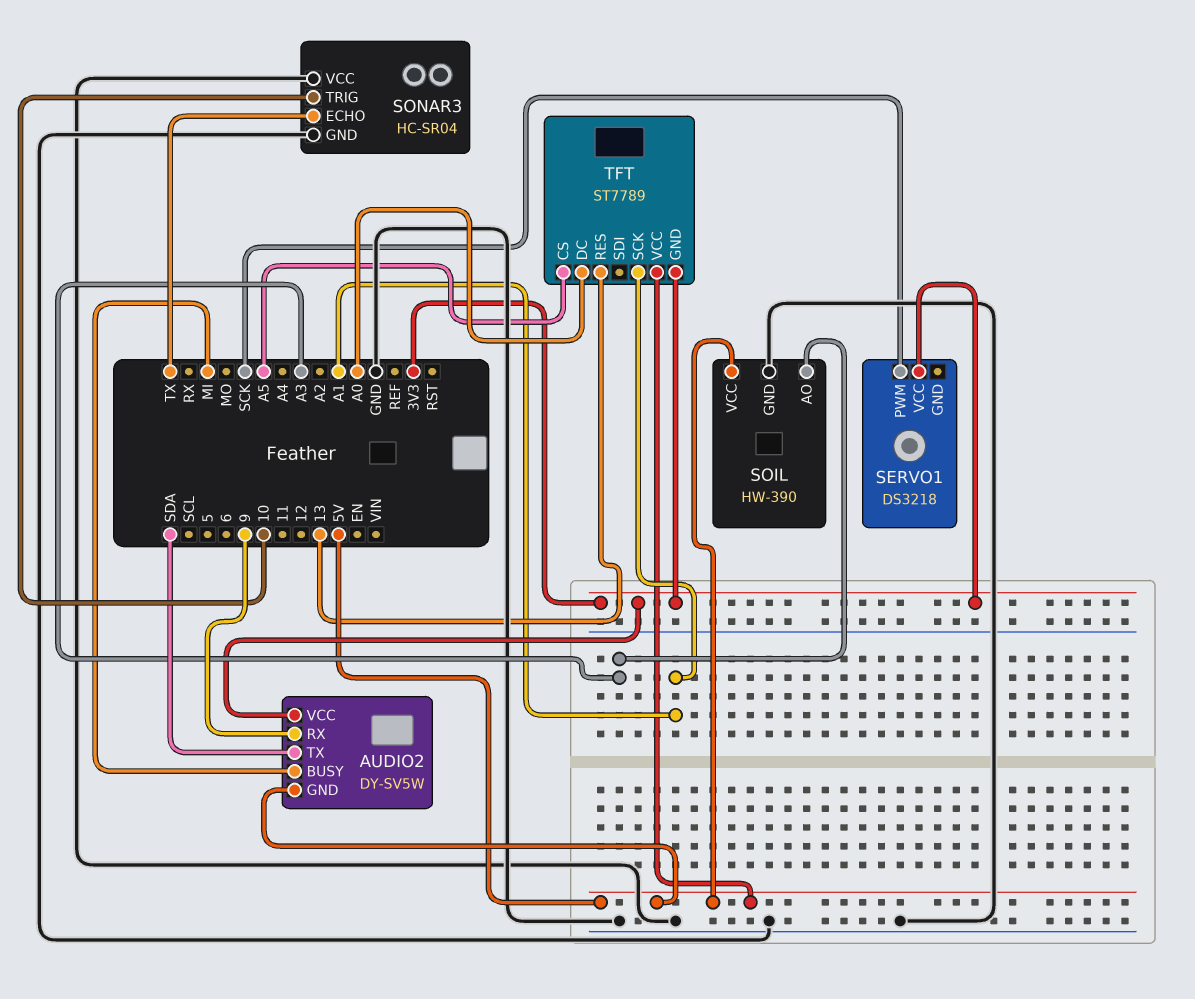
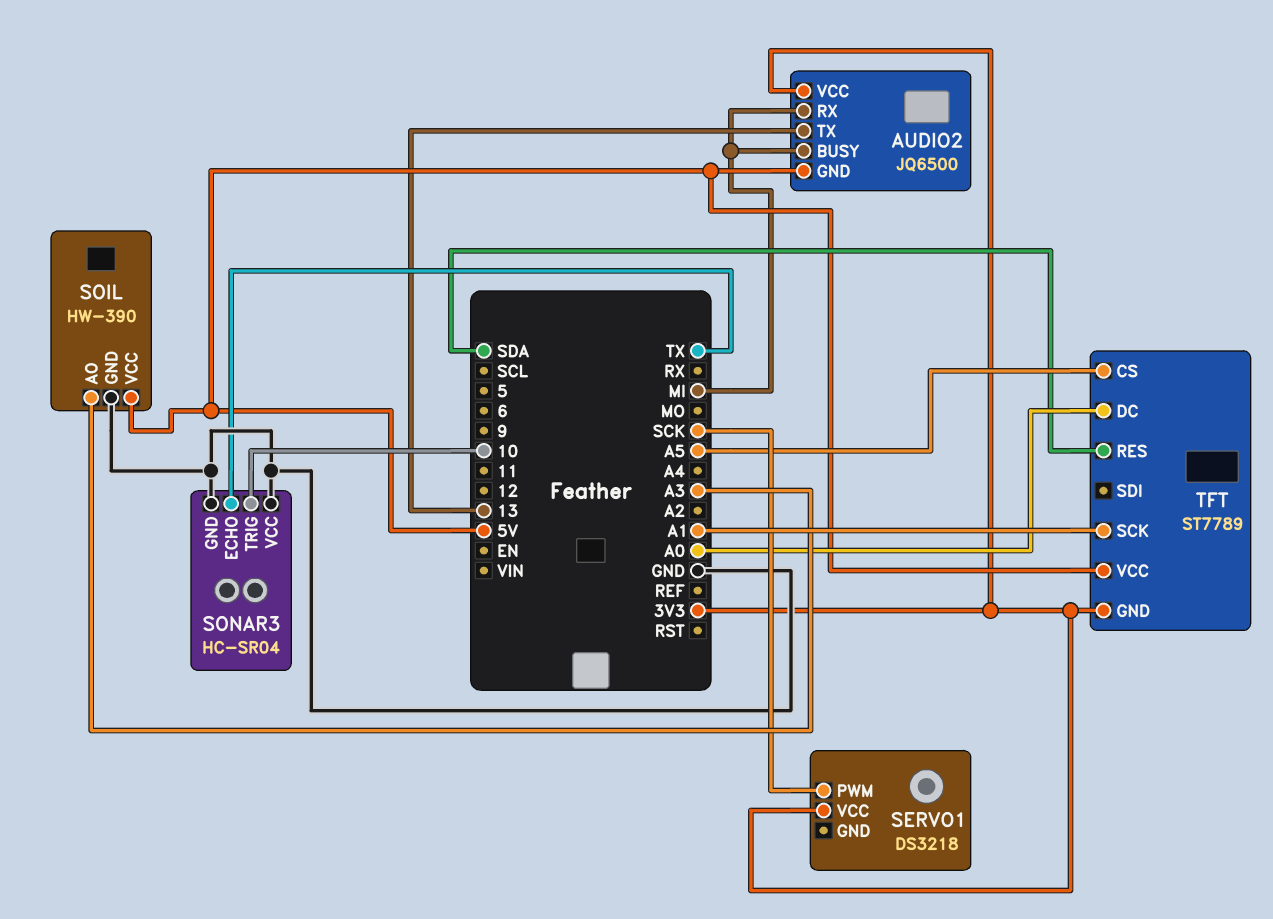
AUDIO2: DY-SV5W -> JQ6500
AUDIO2 pin RX: 9 -> MI
AUDIO2 pin TX: SDA -> 13
TFT pin RES: 13 -> SDA

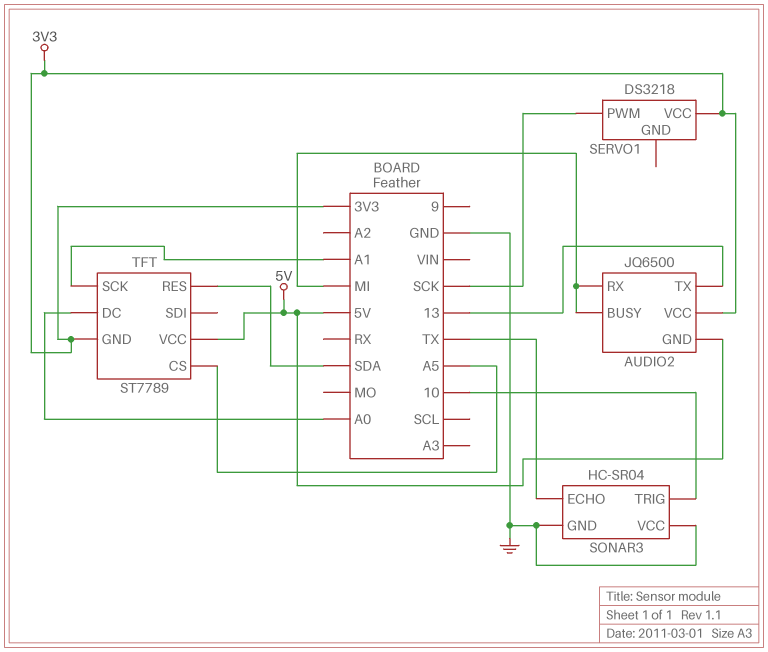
SOIL: HW-390 -> none
SOIL pin AO: A3 -> none
SOIL pin GND: GND -> none
SOIL pin VCC: 5V -> none

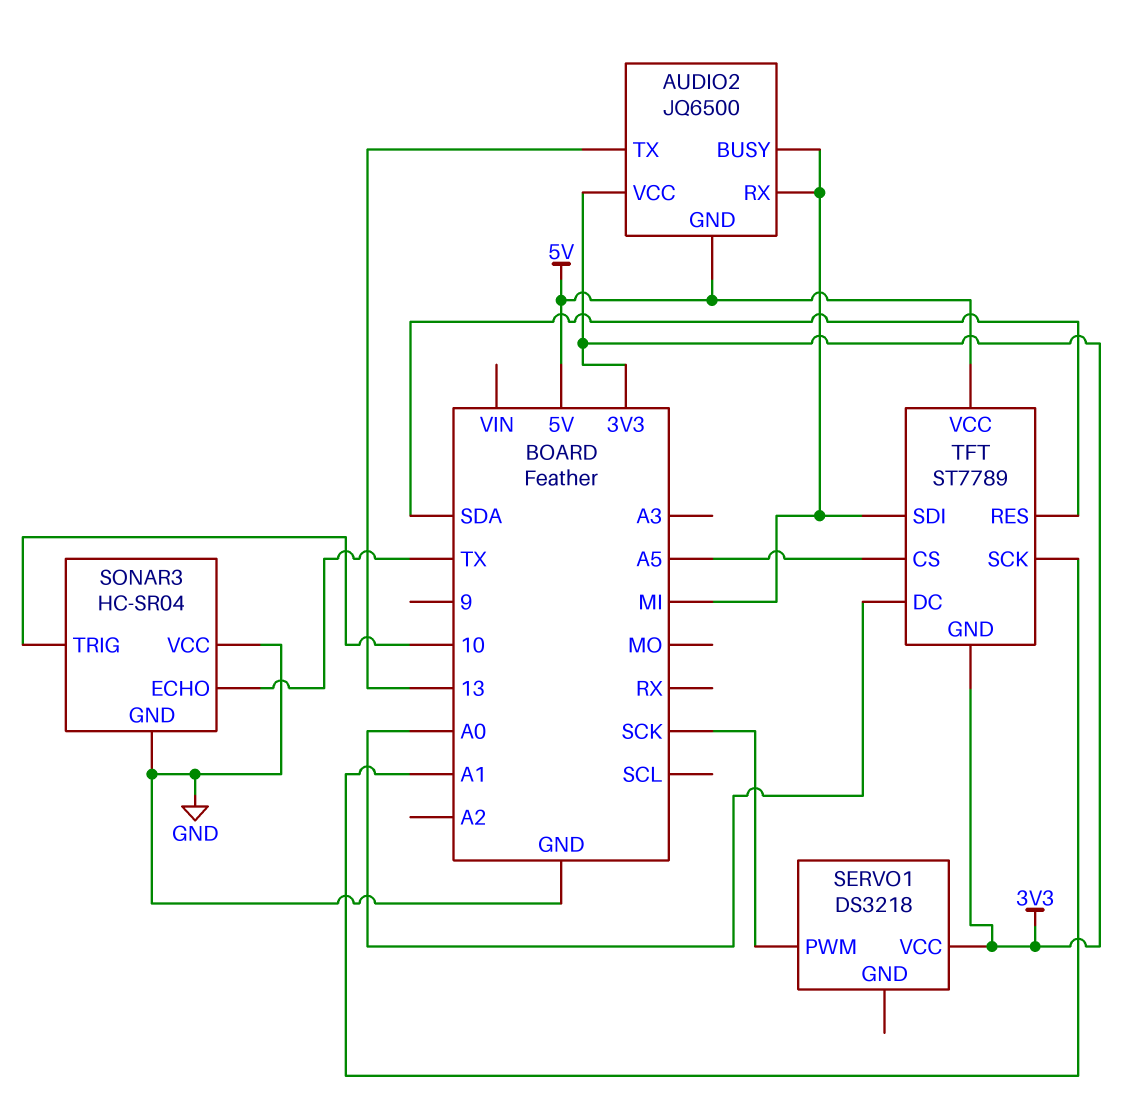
TFT pin SDI: none -> MI

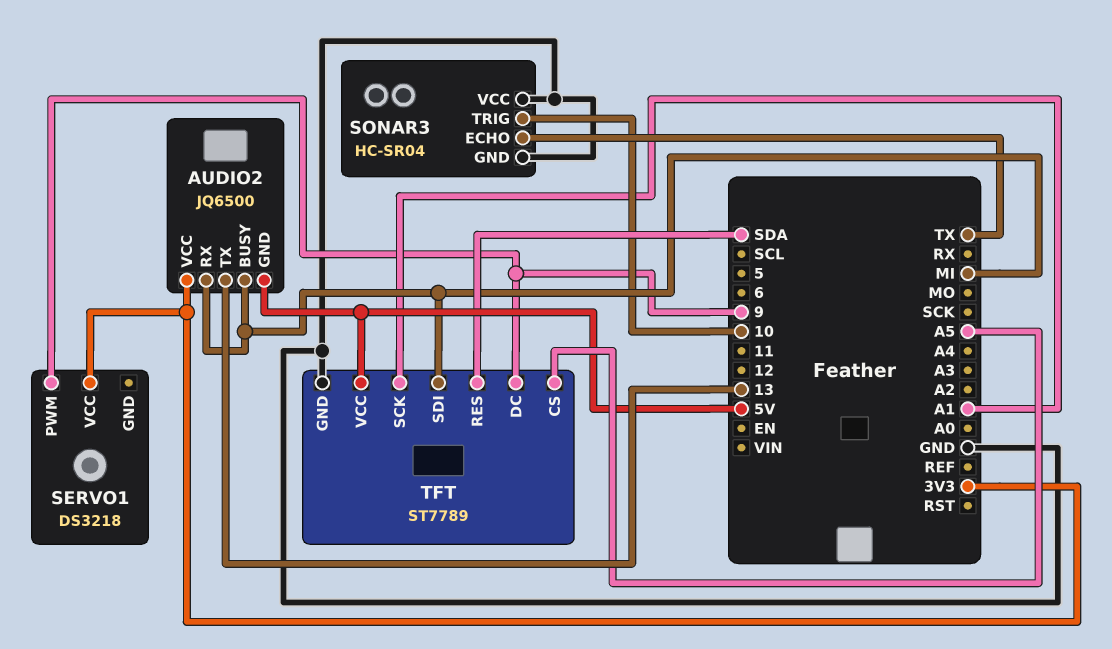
SERVO1 pin PWM: SCK -> 9
TFT pin DC: A0 -> 9
TFT pin GND: 3V3 -> GND

